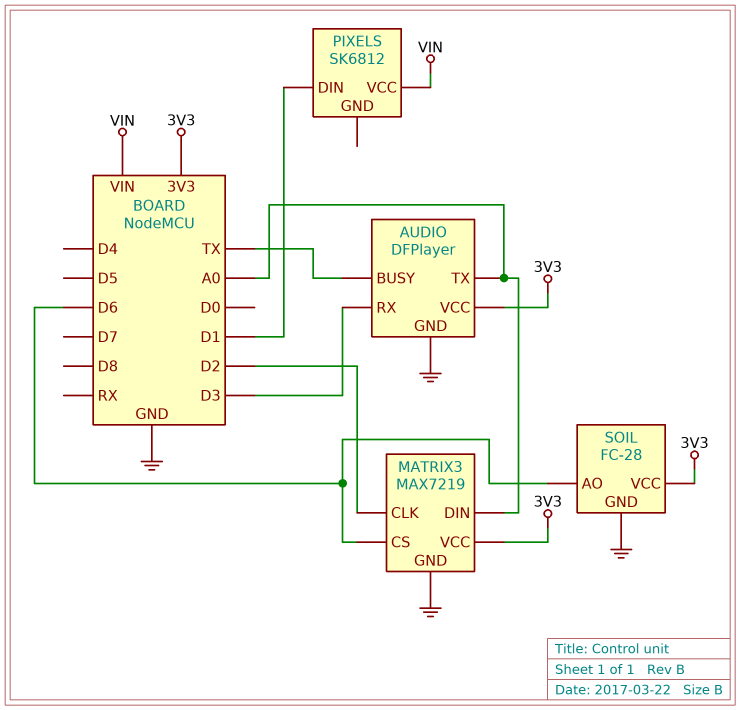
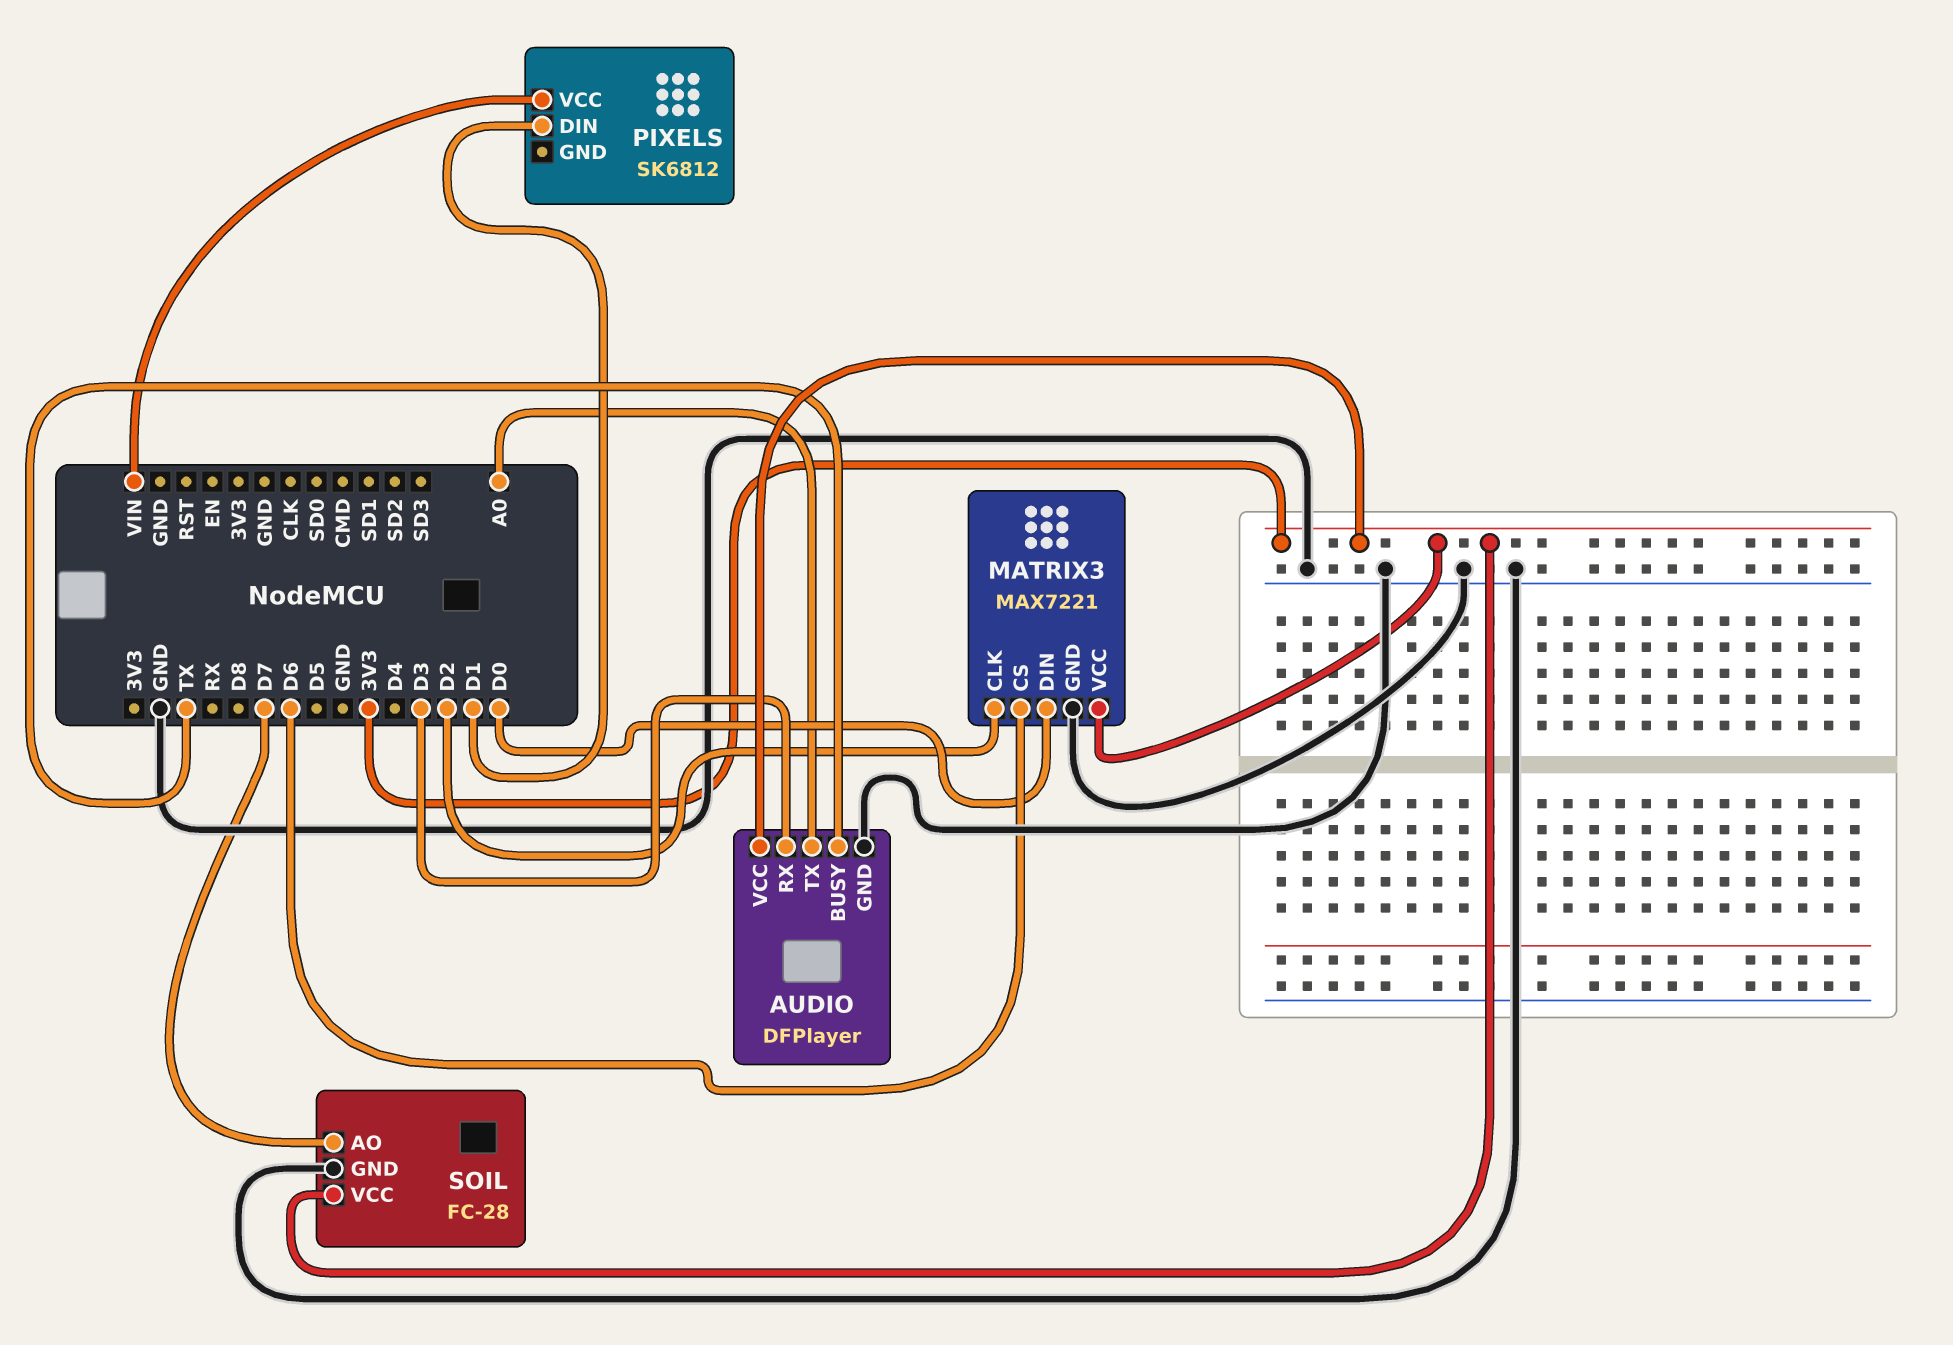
MATRIX3: MAX7219 -> MAX7221
MATRIX3 pin DIN: A0 -> D0
SOIL pin AO: D6 -> D7

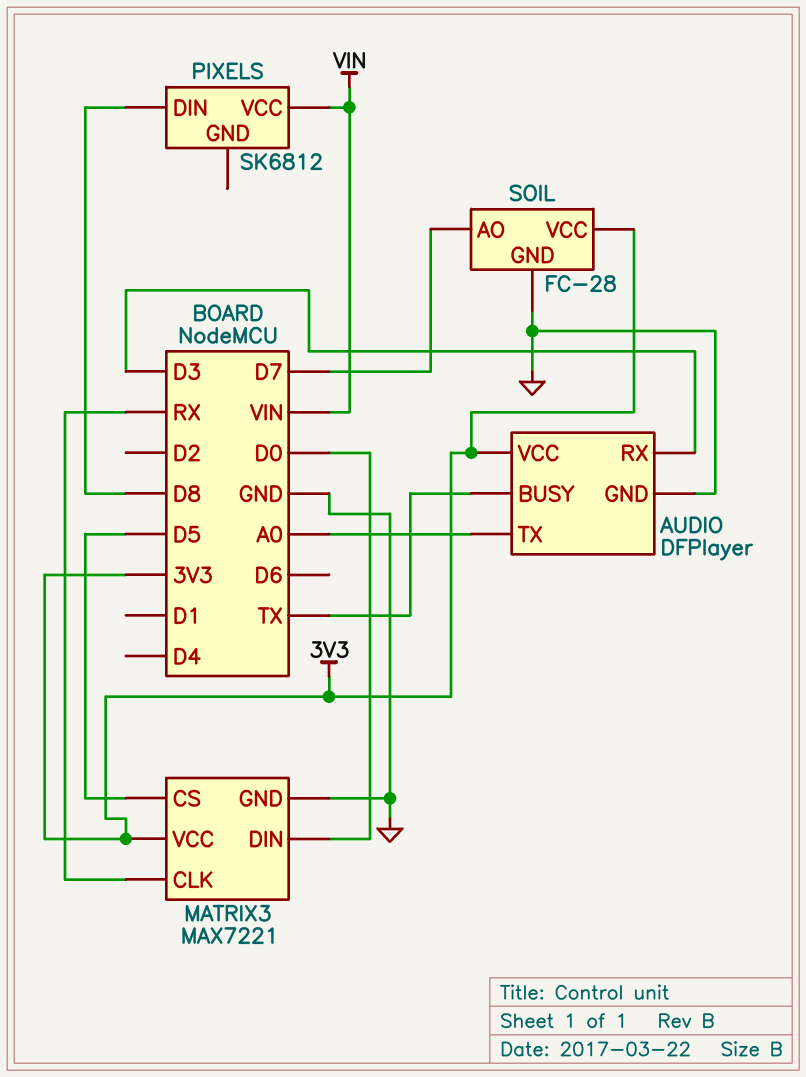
MATRIX3 pin CLK: D2 -> RX
MATRIX3 pin CS: D6 -> D5
PIXELS pin DIN: D1 -> D8

